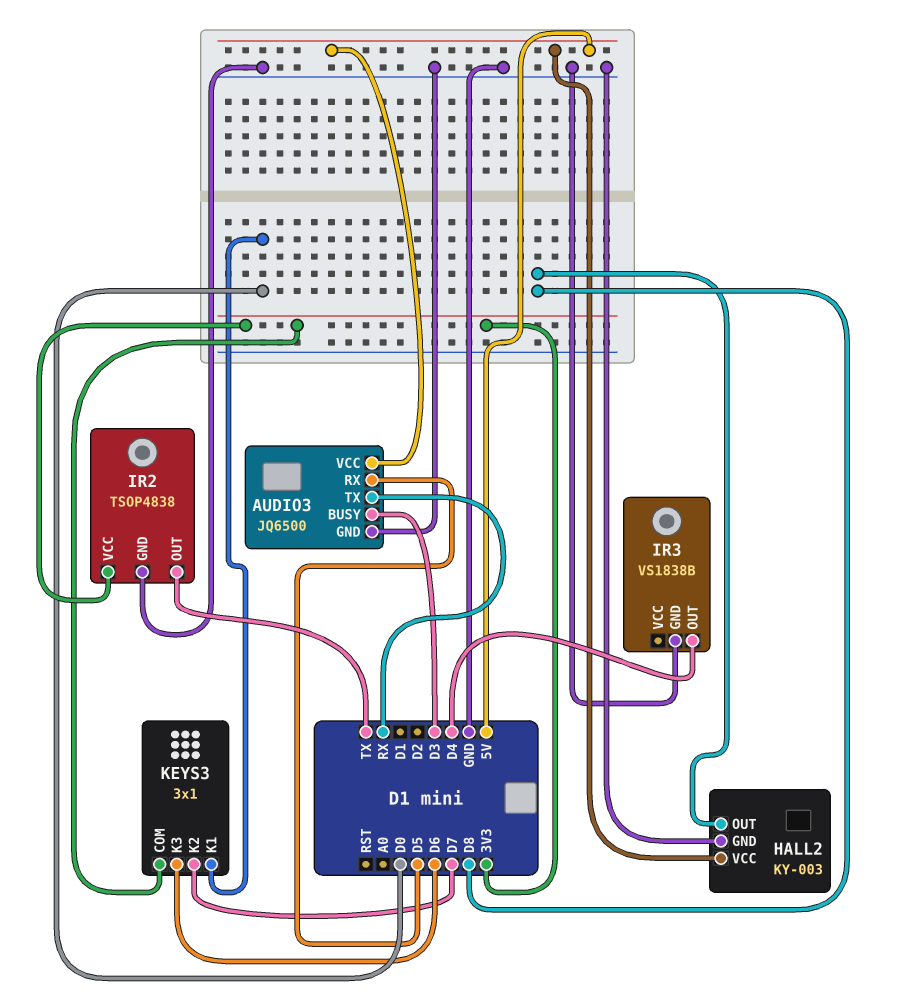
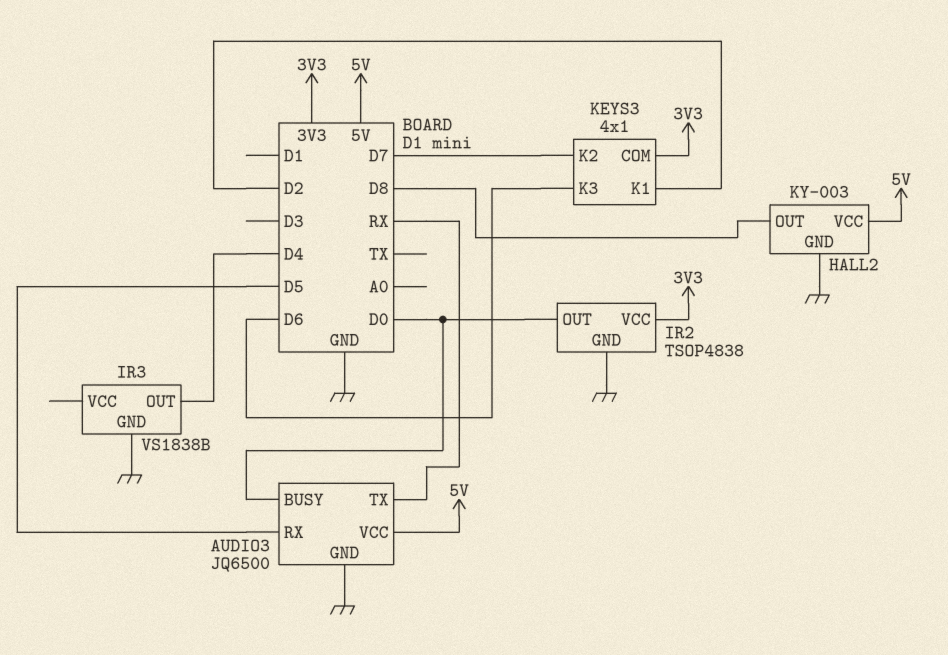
AUDIO3 pin BUSY: D3 -> D0
IR2 pin OUT: TX -> D0
KEYS3: 3x1 -> 4x1
KEYS3 pin K1: D0 -> D2

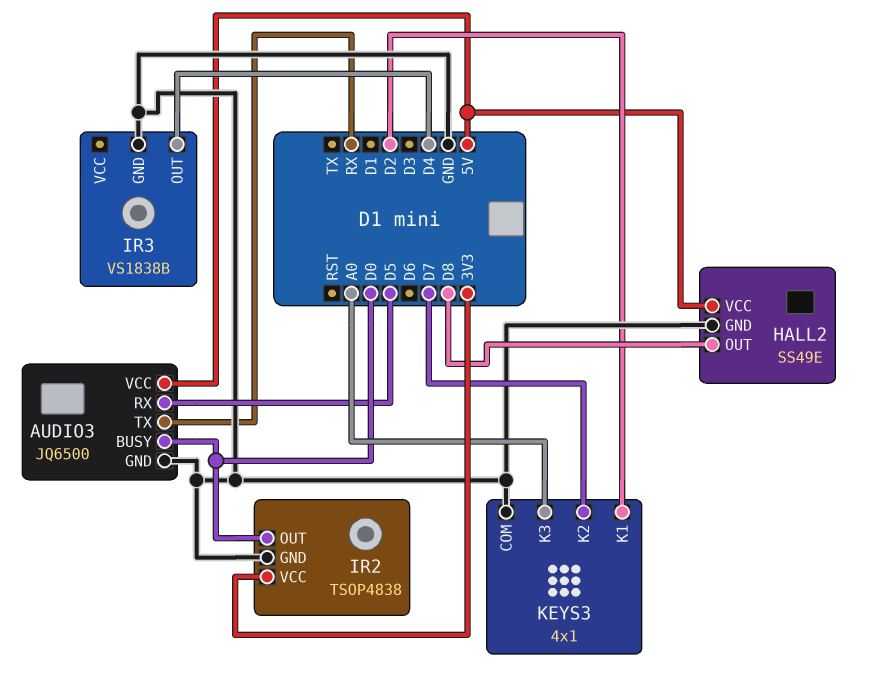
HALL2: KY-003 -> SS49E
KEYS3 pin COM: 3V3 -> GND
KEYS3 pin K3: D6 -> A0

